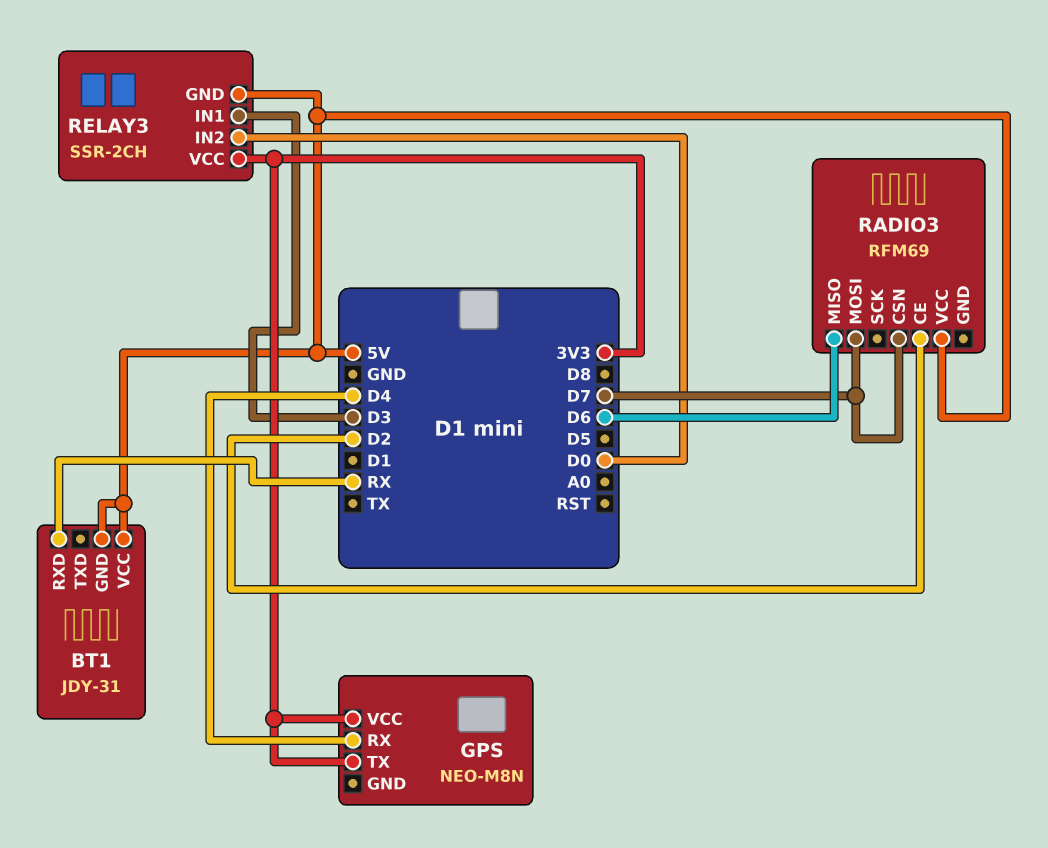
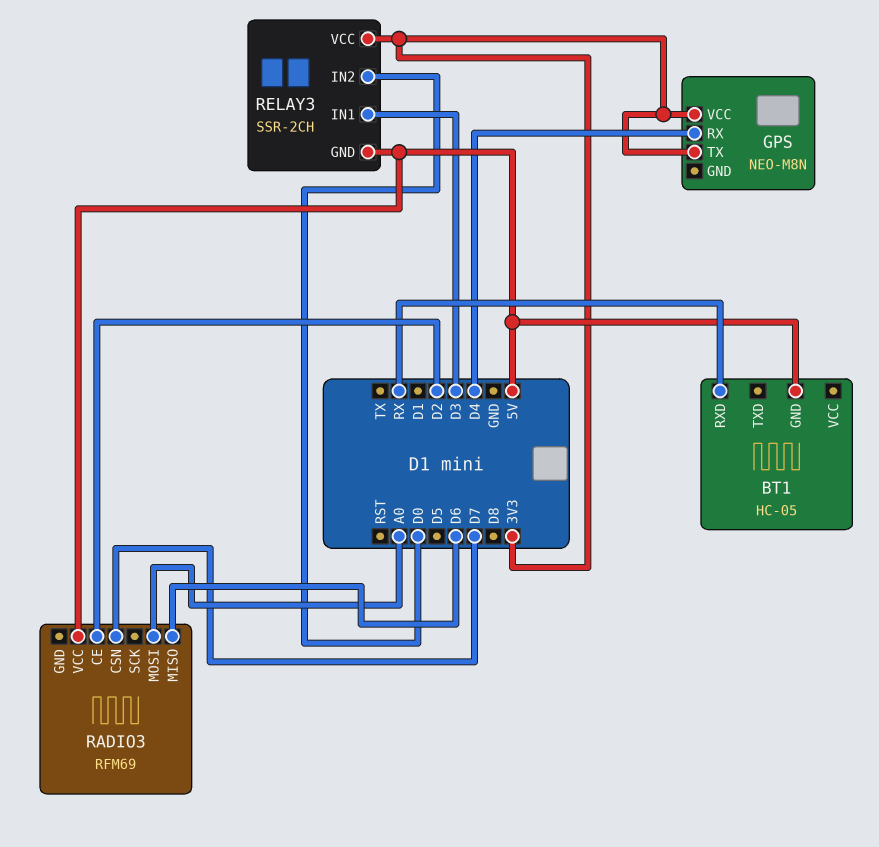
BT1: JDY-31 -> HC-05
BT1 pin VCC: 5V -> none
RADIO3 pin MOSI: D7 -> A0

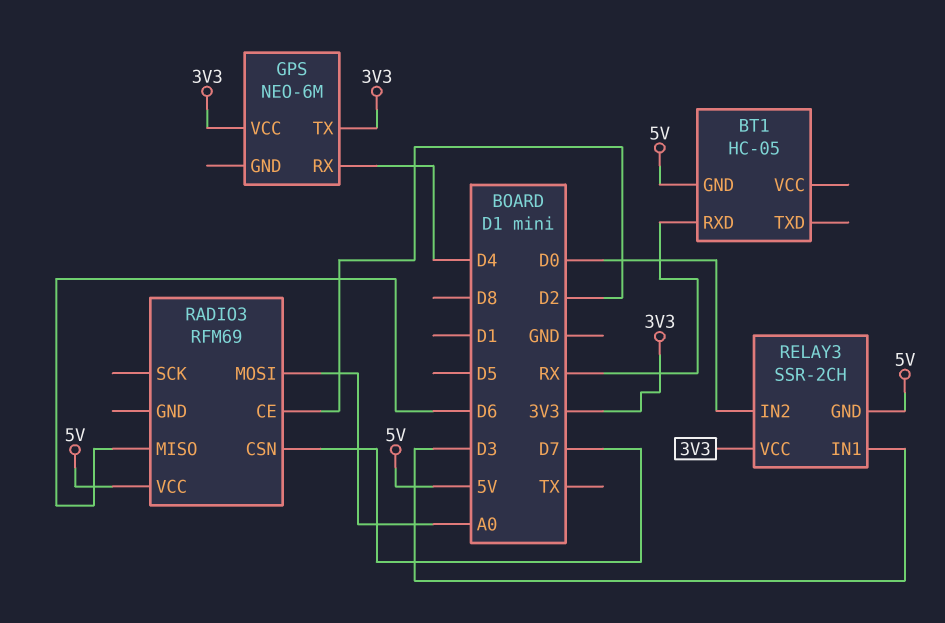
GPS: NEO-M8N -> NEO-6M

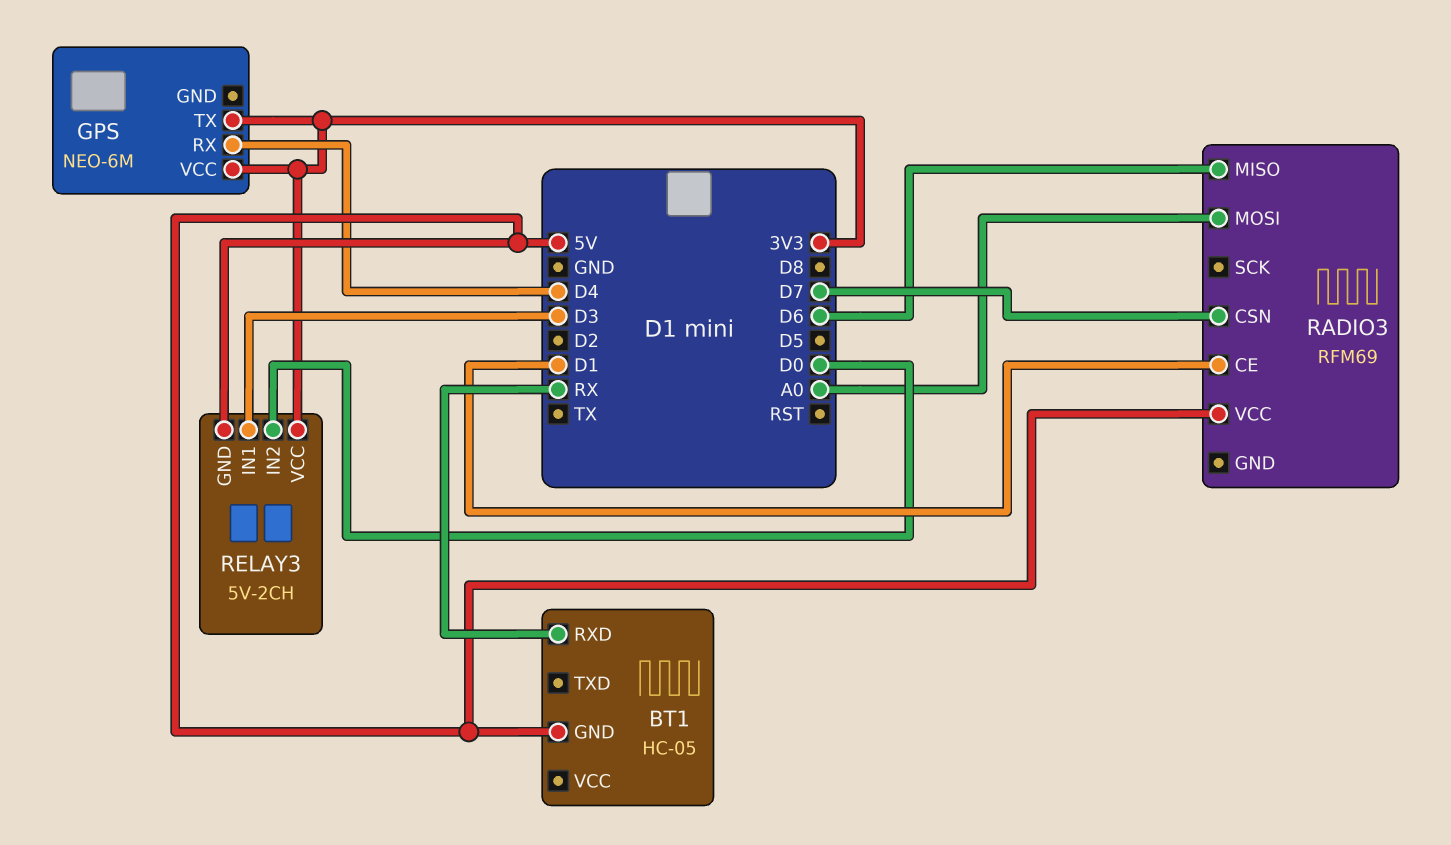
RADIO3 pin CE: D2 -> D1
RELAY3: SSR-2CH -> 5V-2CH

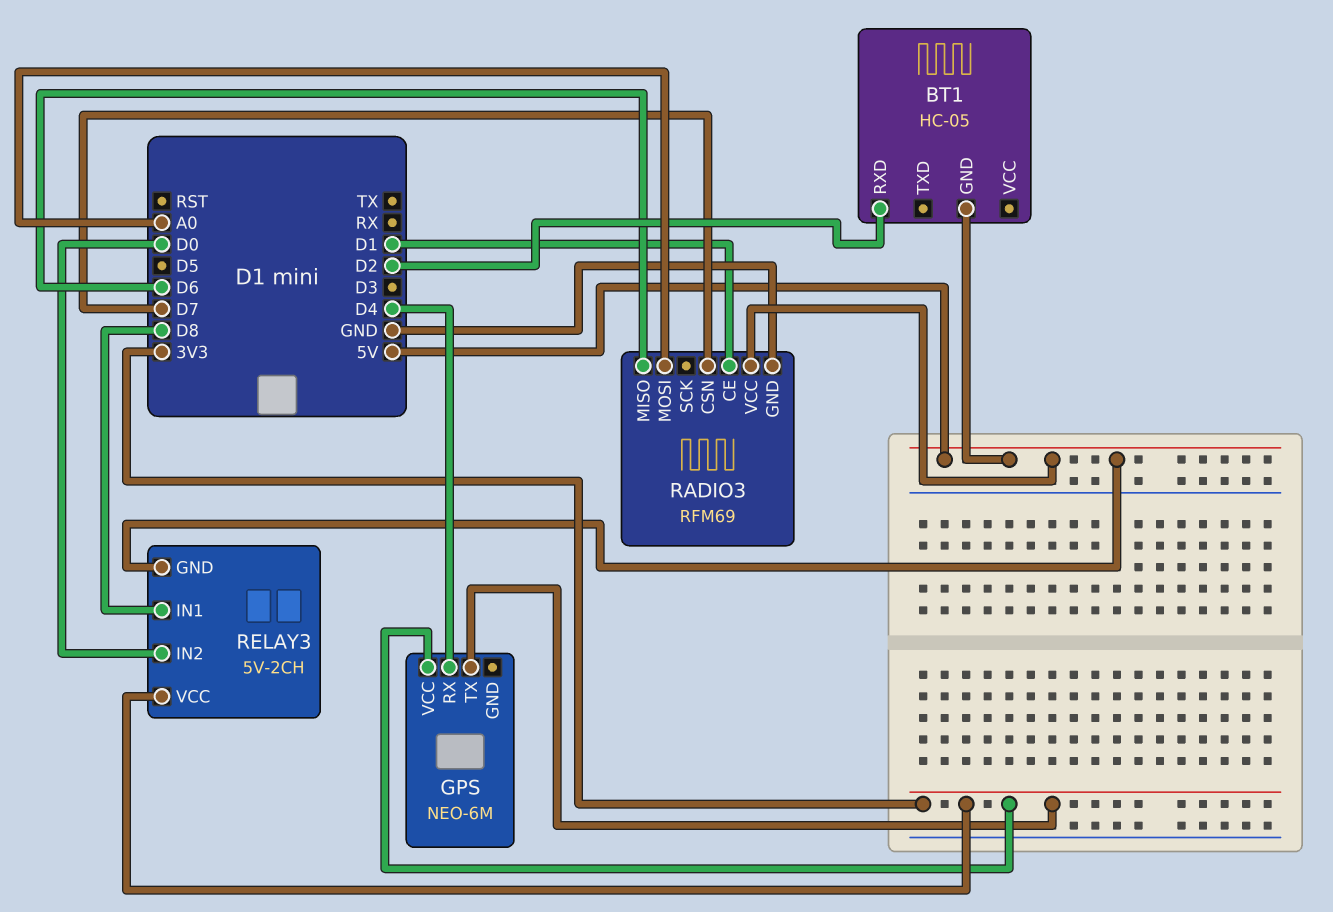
BT1 pin RXD: RX -> D2
RADIO3 pin GND: none -> GND
RELAY3 pin IN1: D3 -> D8

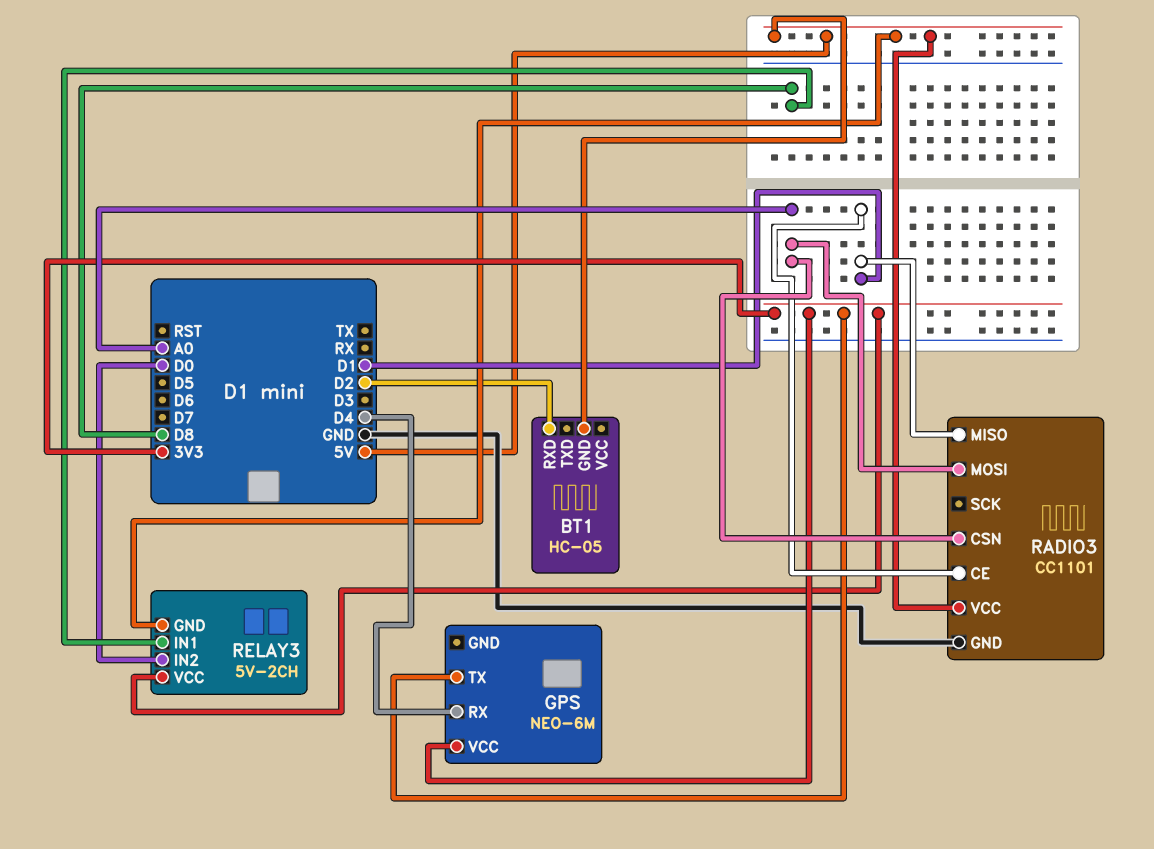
RADIO3: RFM69 -> CC1101
RADIO3 pin CSN: D7 -> A0
RADIO3 pin MISO: D6 -> D1

